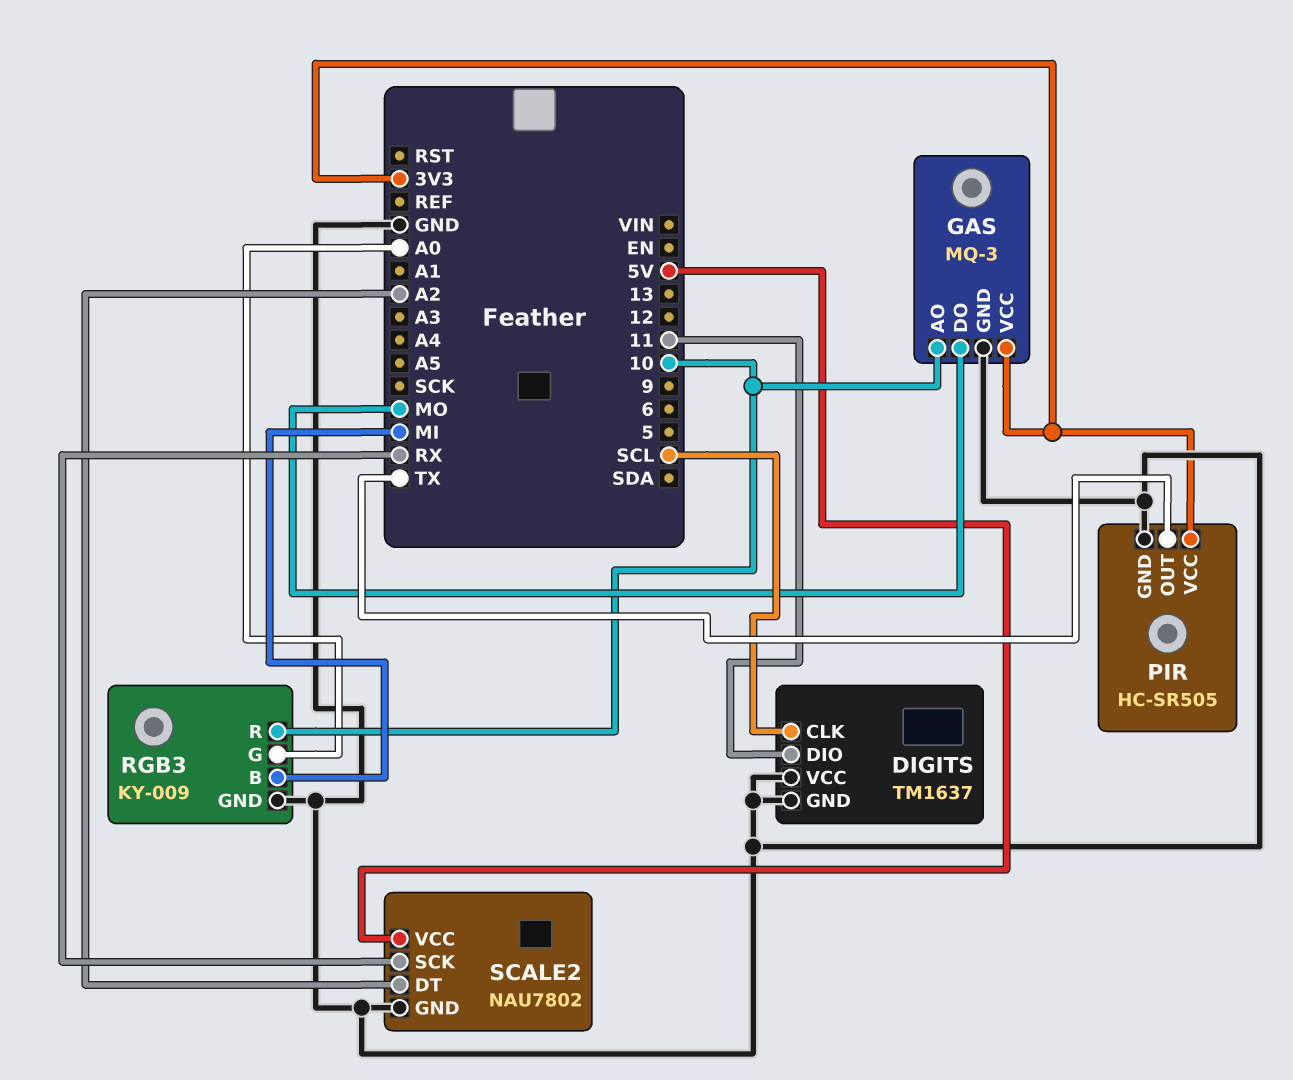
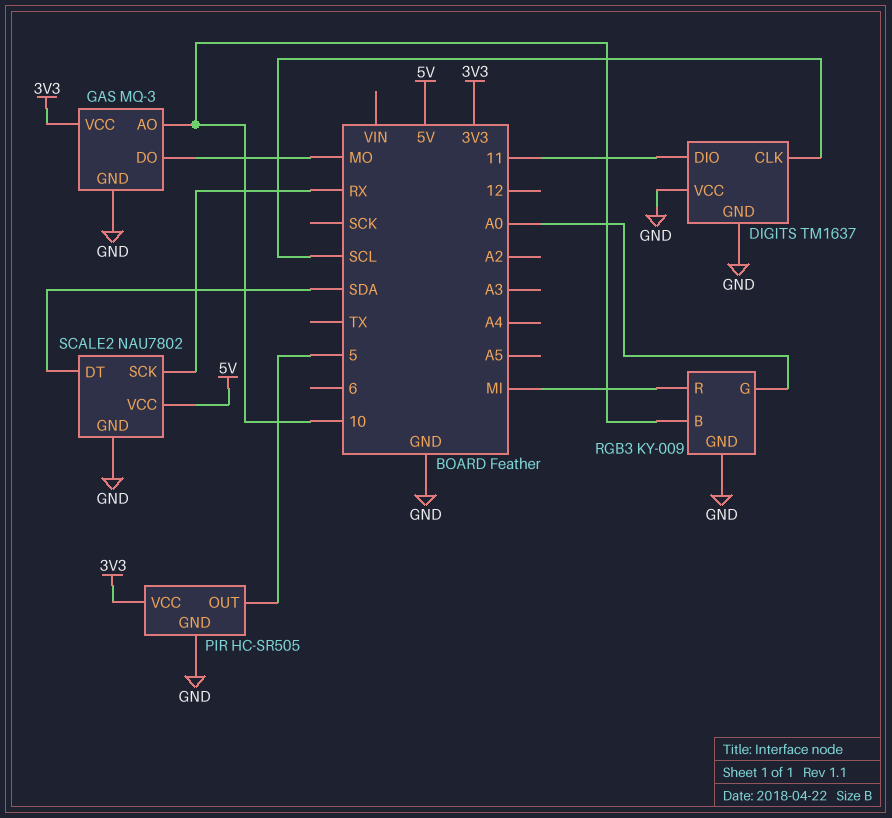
PIR pin OUT: TX -> 5
RGB3 pin B: MI -> 10
RGB3 pin R: 10 -> MI
SCALE2 pin DT: A2 -> SDA

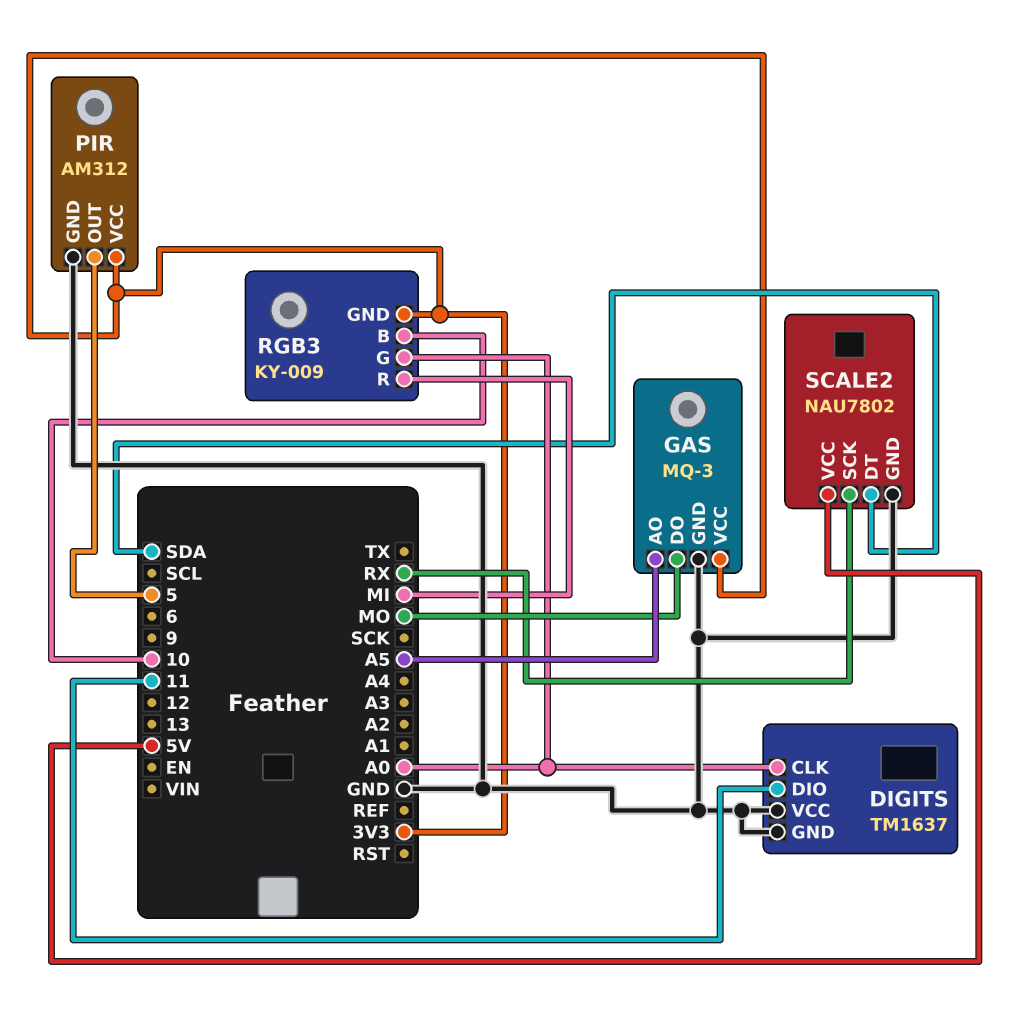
DIGITS pin CLK: SCL -> A0
GAS pin AO: 10 -> A5
PIR: HC-SR505 -> AM312
RGB3 pin GND: GND -> 3V3

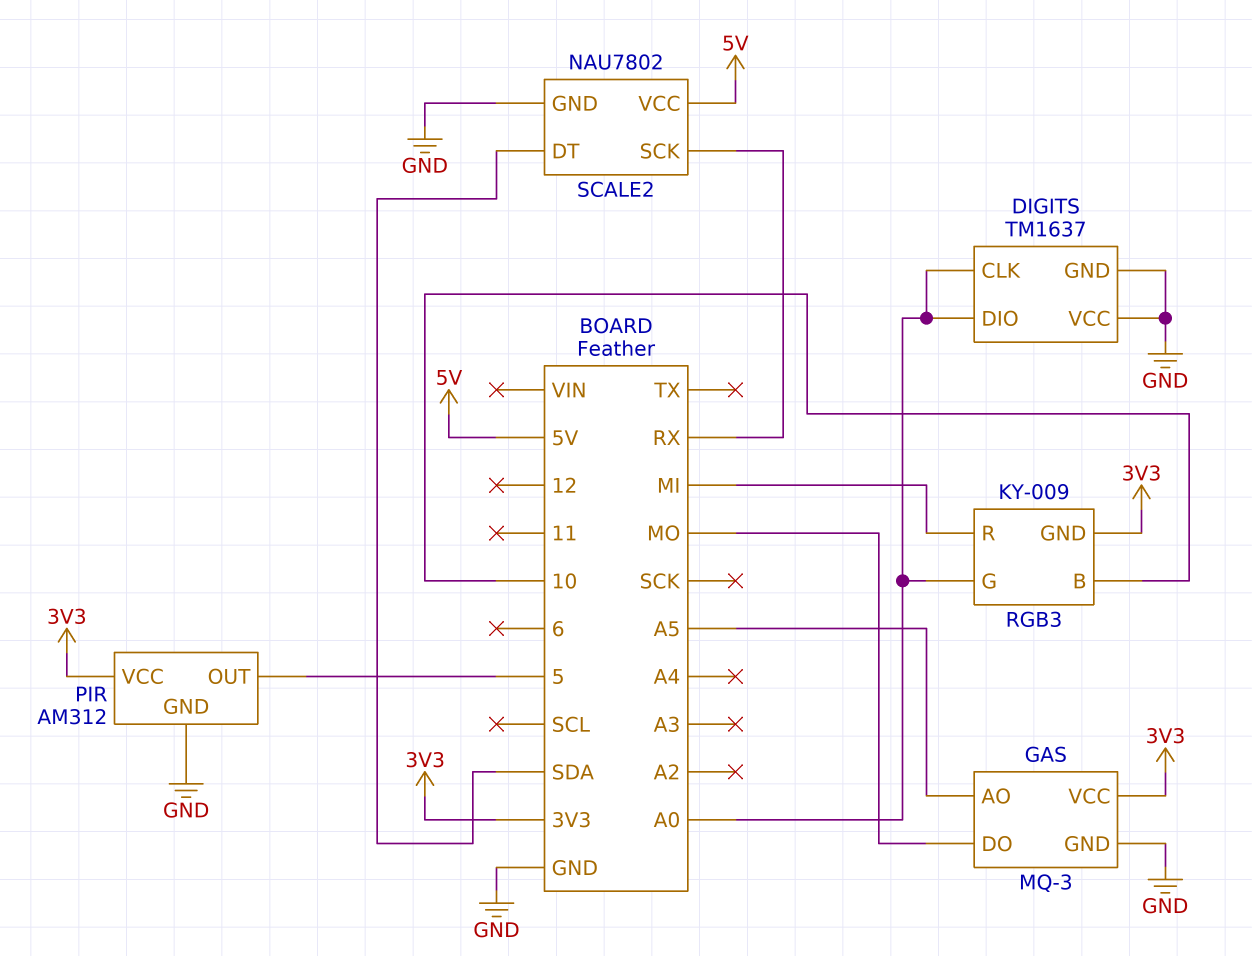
DIGITS pin DIO: 11 -> A0

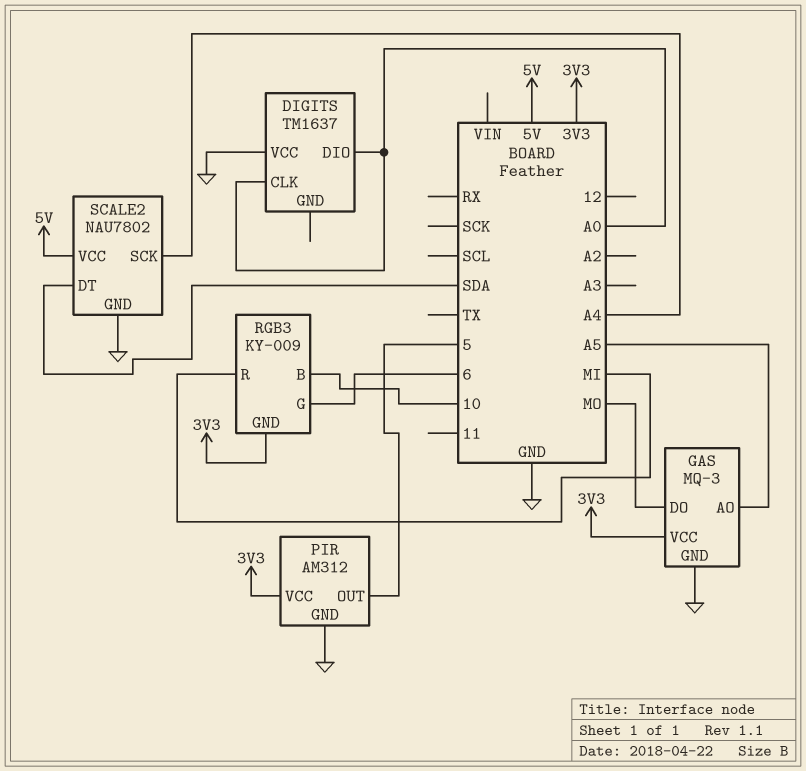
DIGITS pin GND: GND -> none
RGB3 pin G: A0 -> 6
SCALE2 pin SCK: RX -> A4

